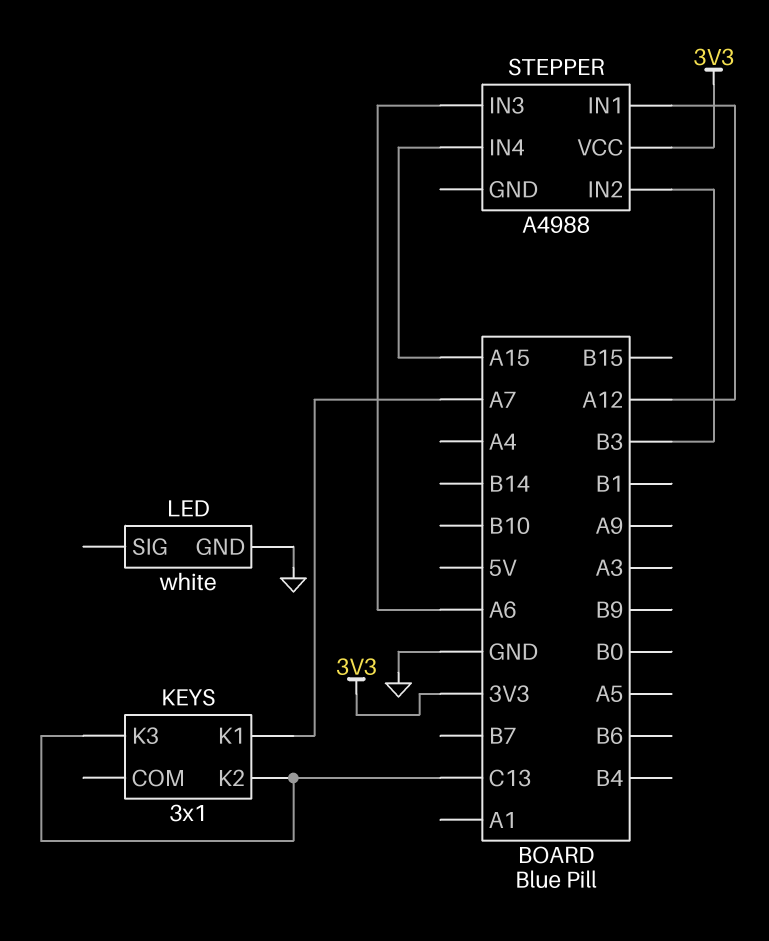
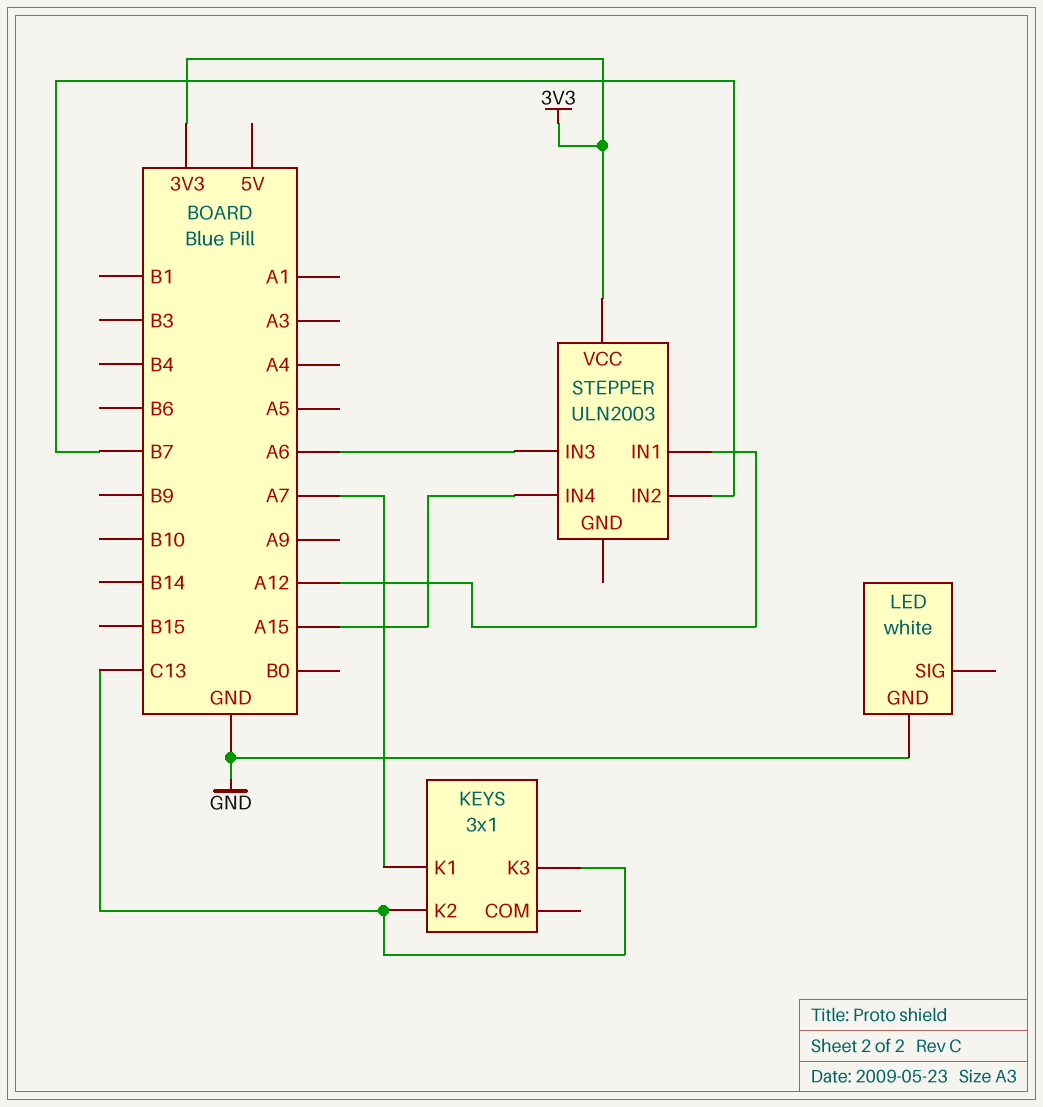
STEPPER: A4988 -> ULN2003
STEPPER pin IN2: B3 -> B7

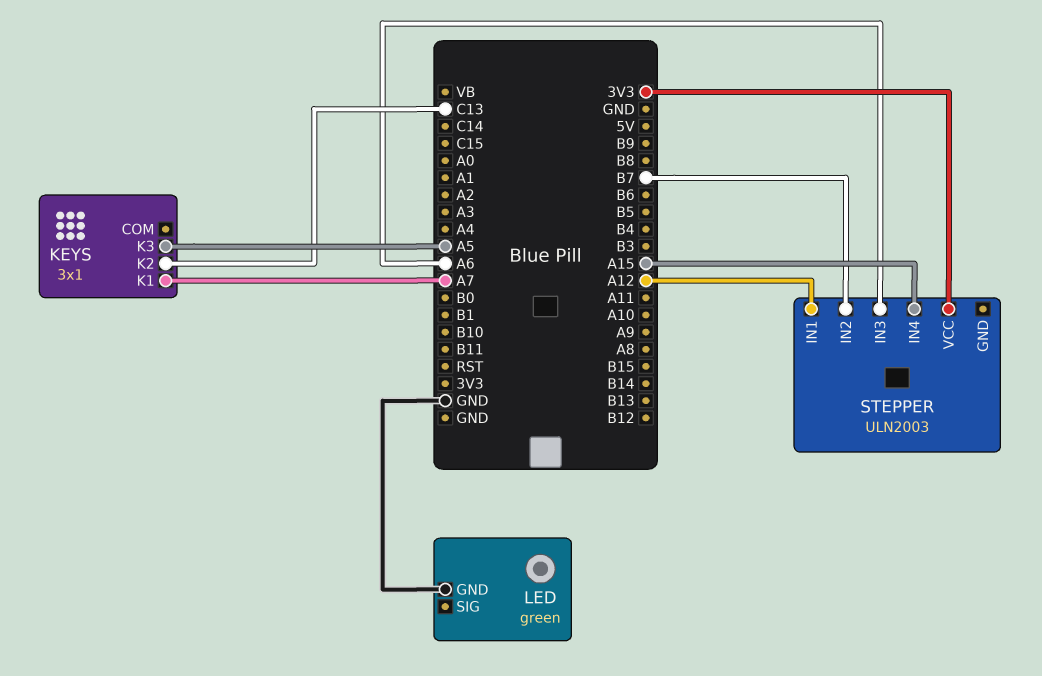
KEYS pin K3: C13 -> A5
LED: white -> green

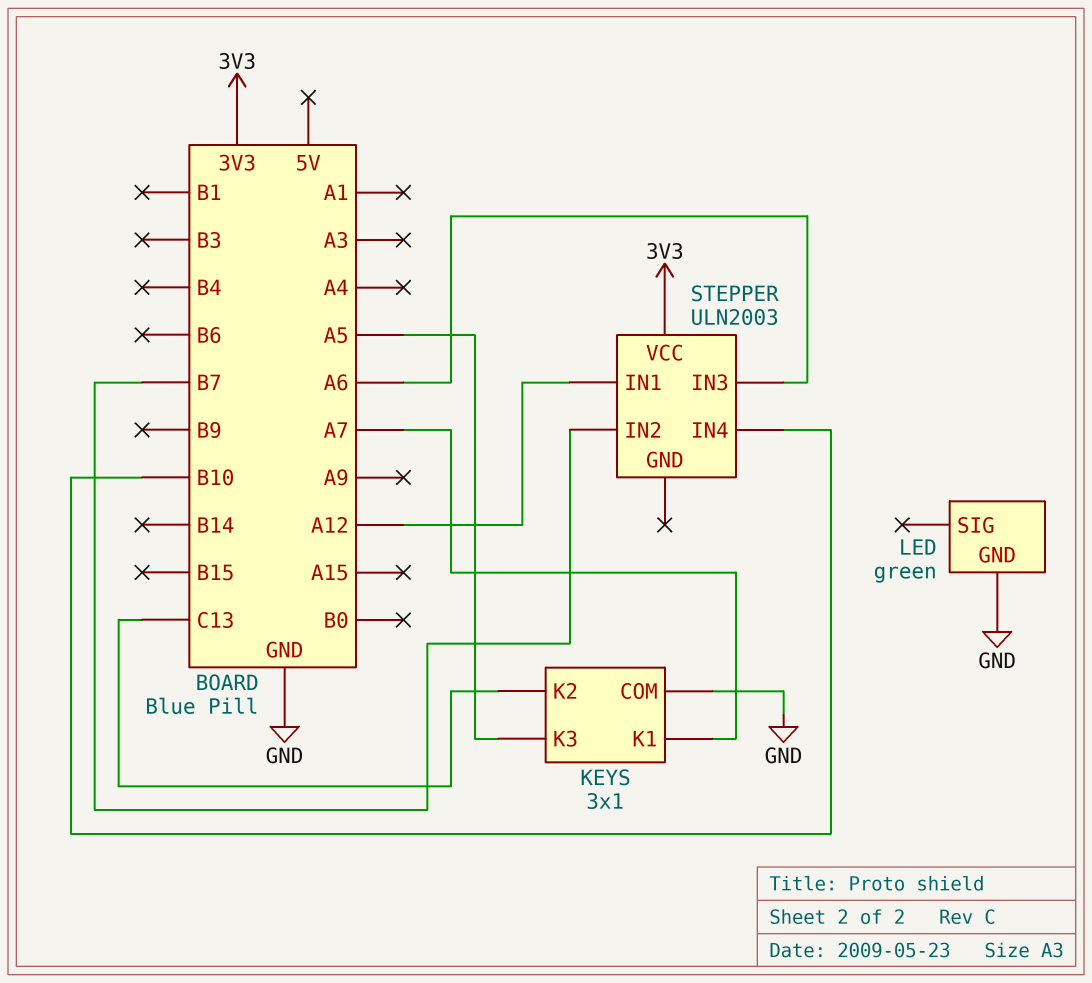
KEYS pin COM: none -> GND
STEPPER pin IN4: A15 -> B10

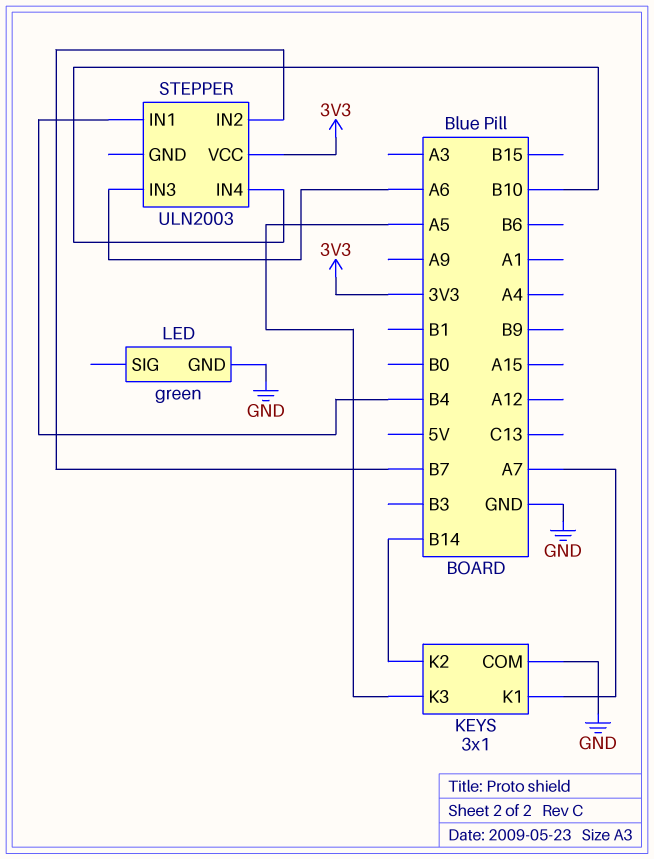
KEYS pin K2: C13 -> B14
STEPPER pin IN1: A12 -> B4

